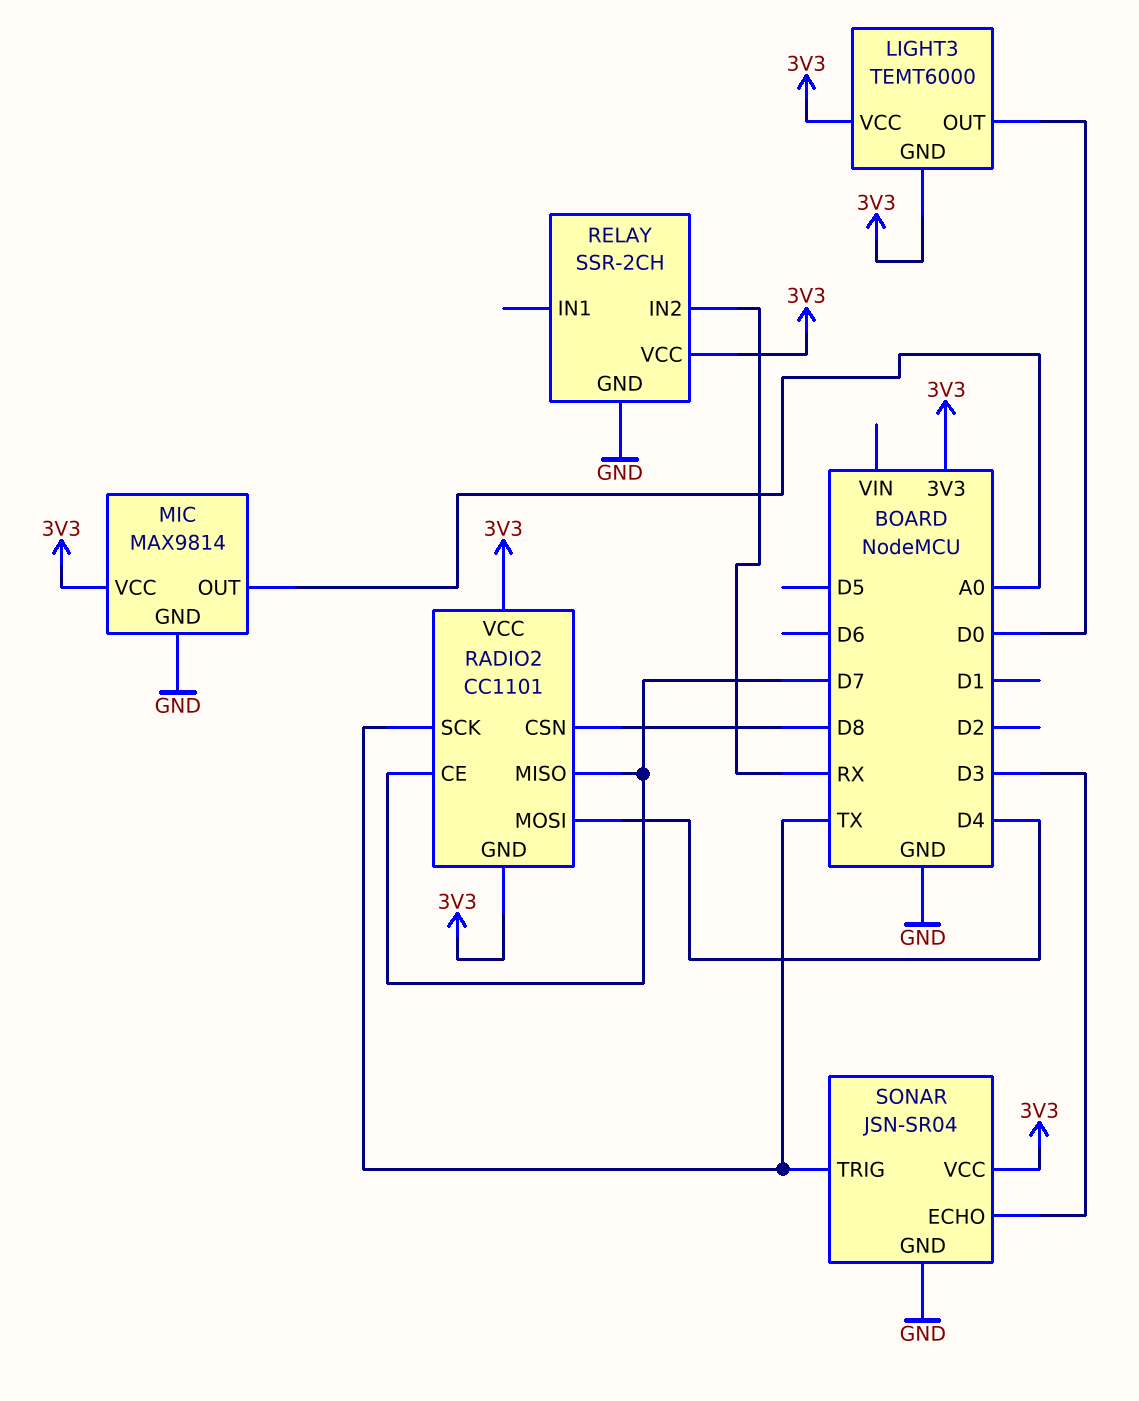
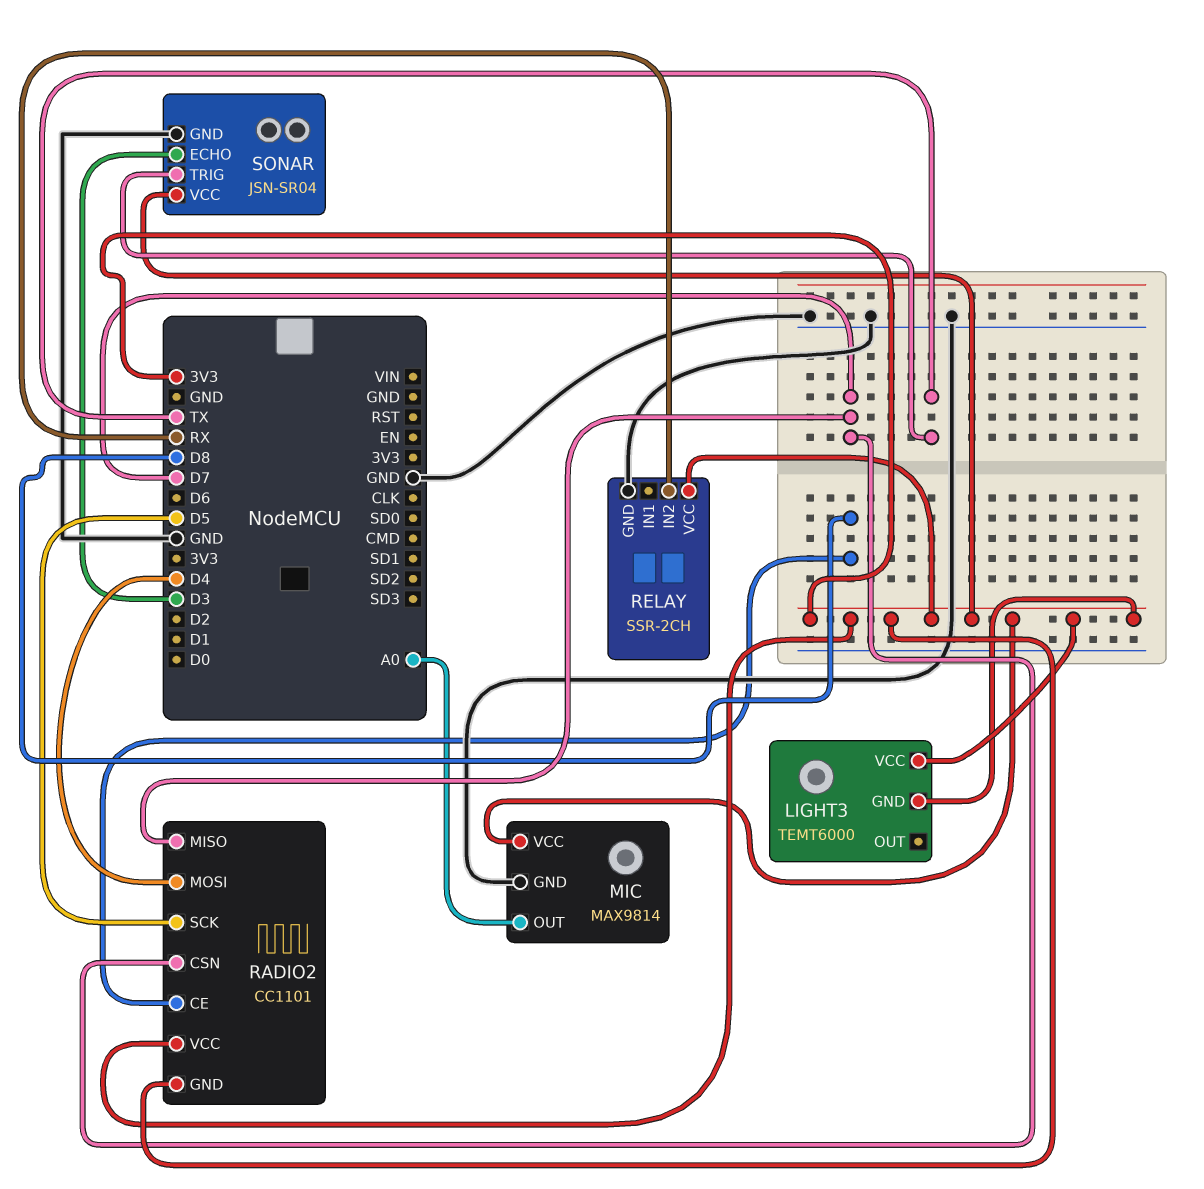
LIGHT3 pin OUT: D0 -> none
RADIO2 pin CE: D7 -> D8
RADIO2 pin CSN: D8 -> D7
RADIO2 pin SCK: TX -> D5

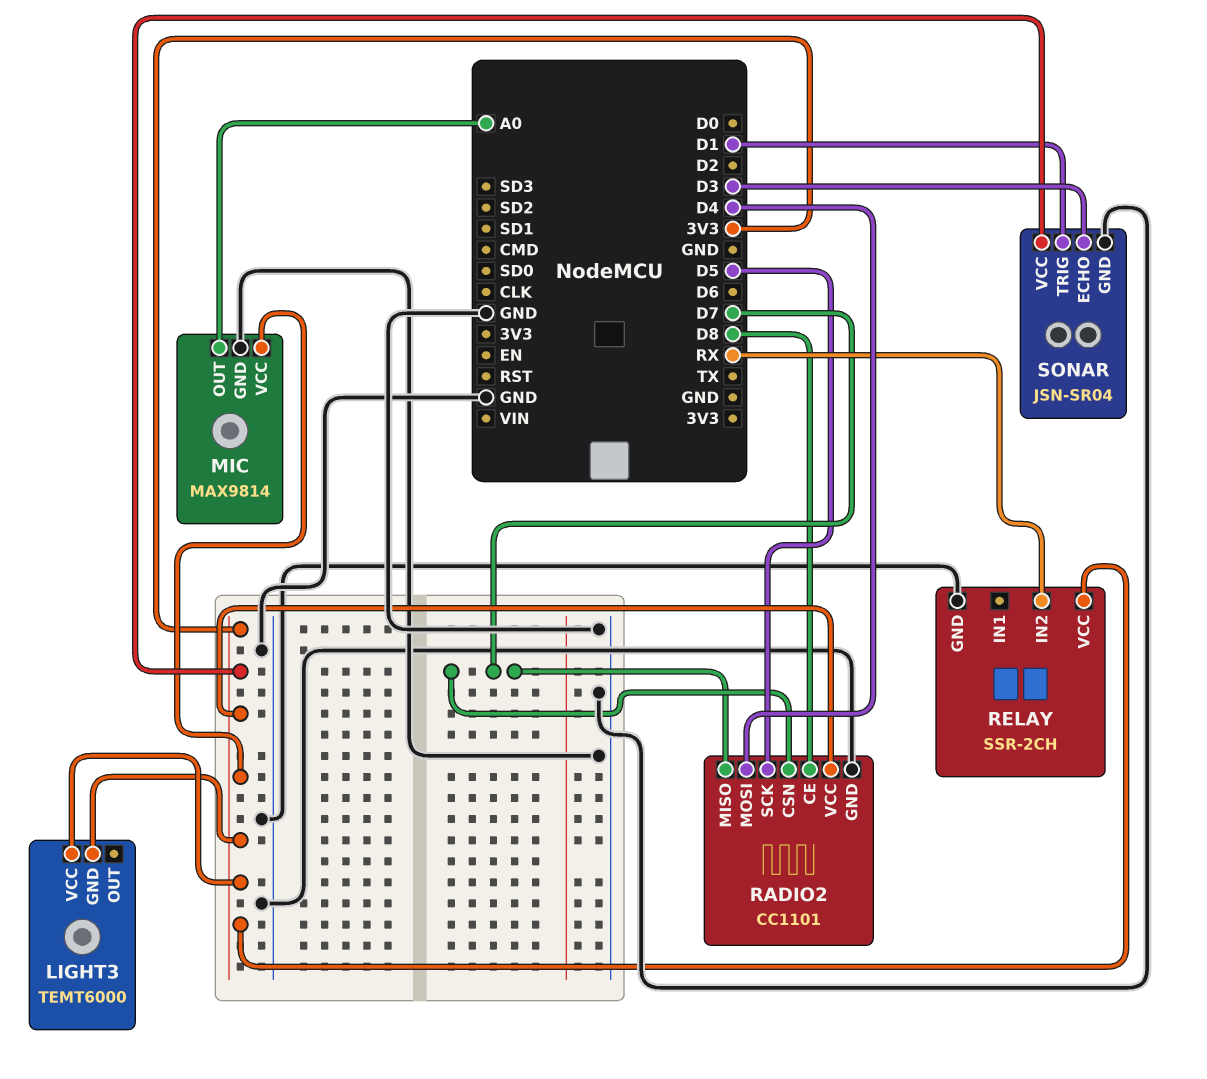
RADIO2 pin GND: 3V3 -> GND
SONAR pin TRIG: TX -> D1

